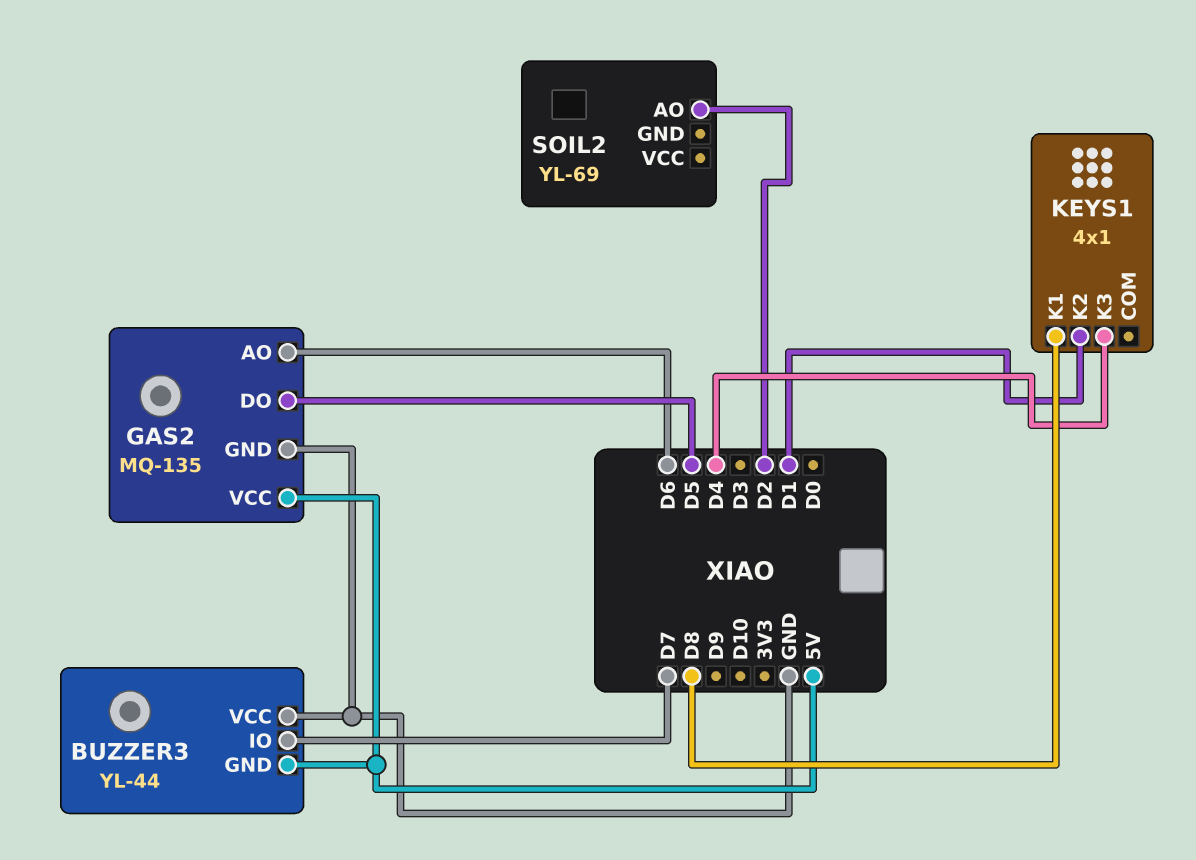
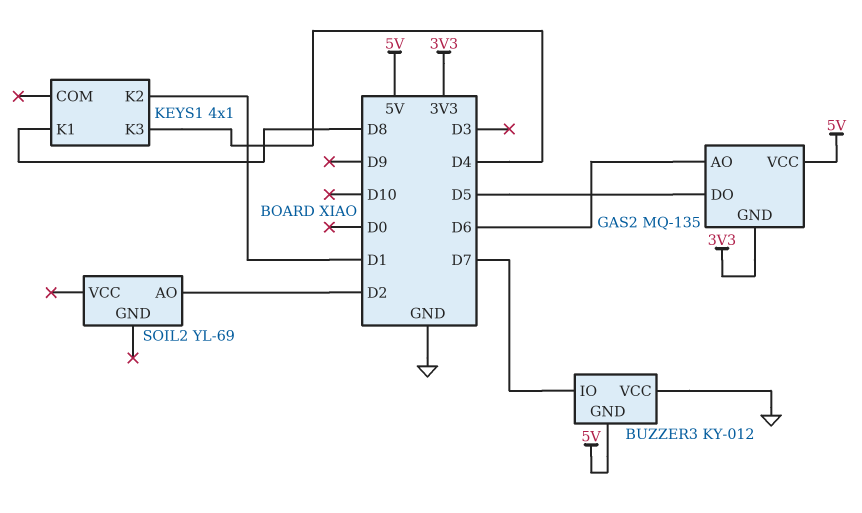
BUZZER3: YL-44 -> KY-012
GAS2 pin GND: GND -> 3V3

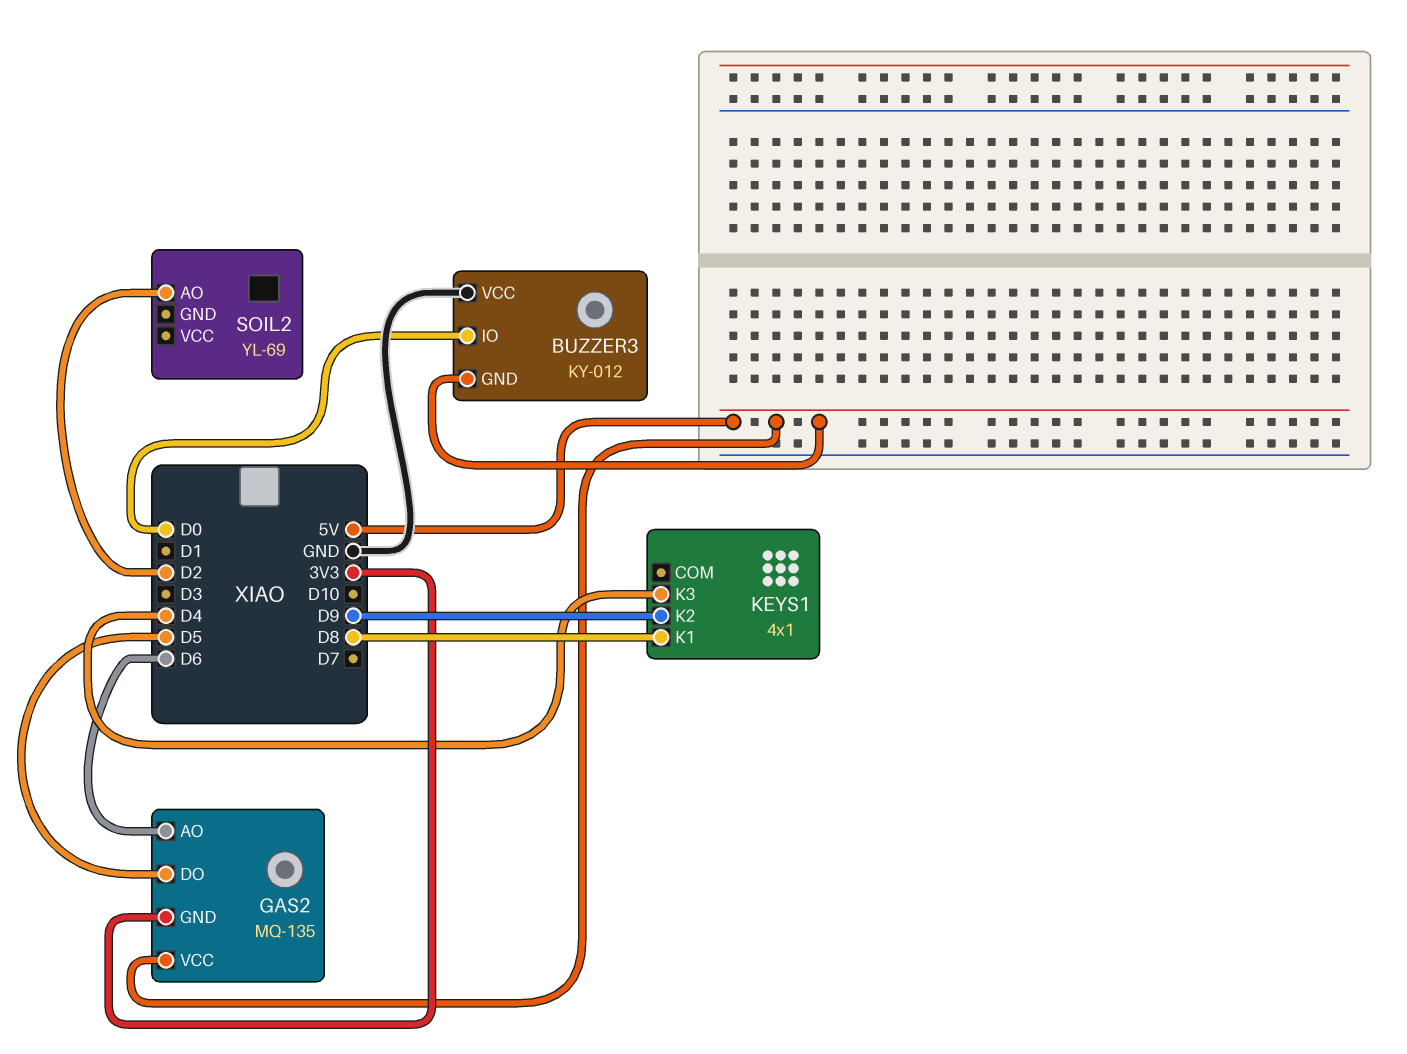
BUZZER3 pin IO: D7 -> D0
KEYS1 pin K2: D1 -> D9

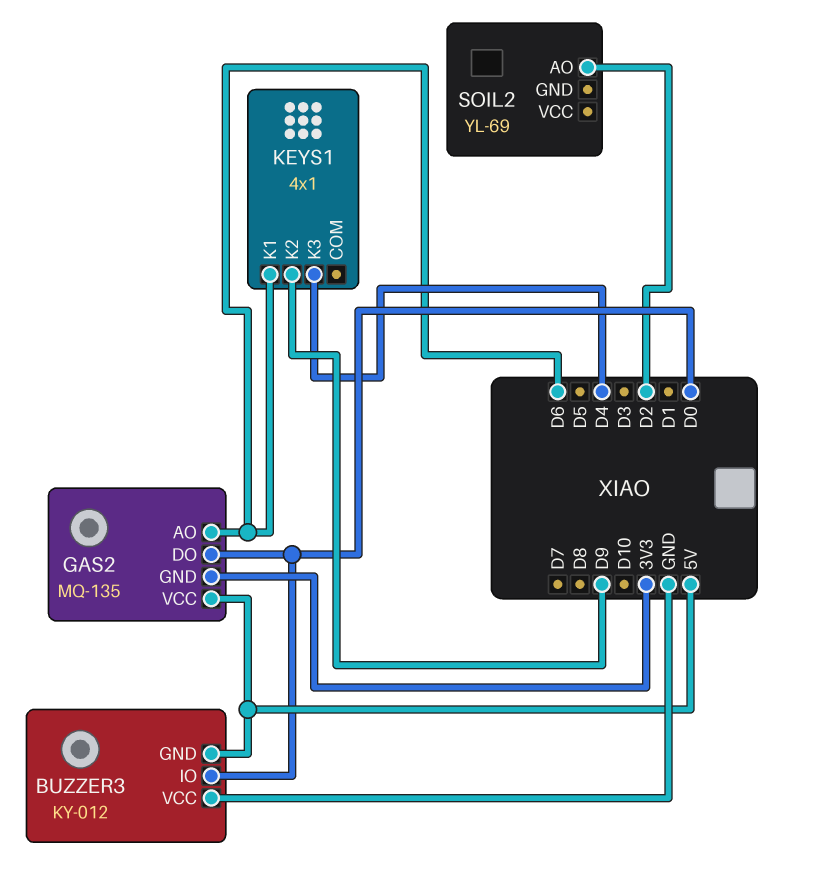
GAS2 pin DO: D5 -> D0
KEYS1 pin K1: D8 -> D6

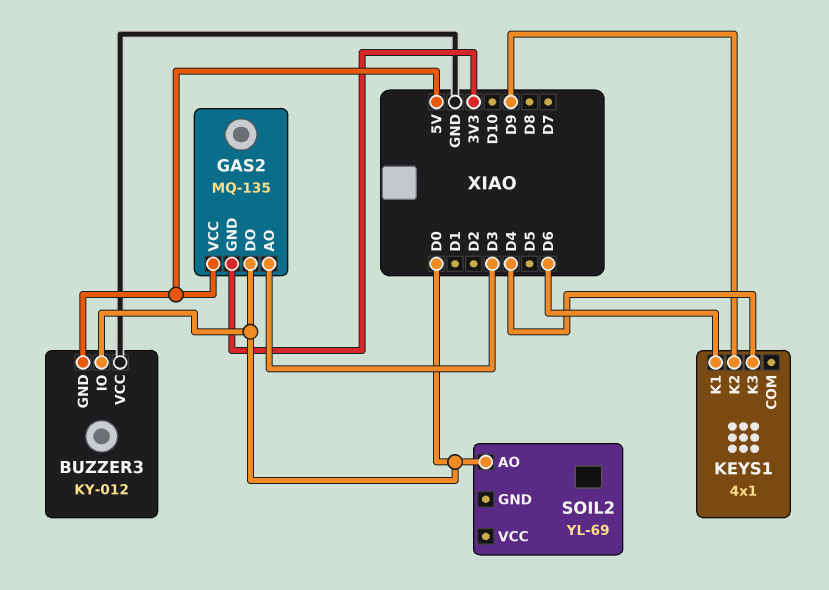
GAS2 pin AO: D6 -> D3
SOIL2 pin AO: D2 -> D0

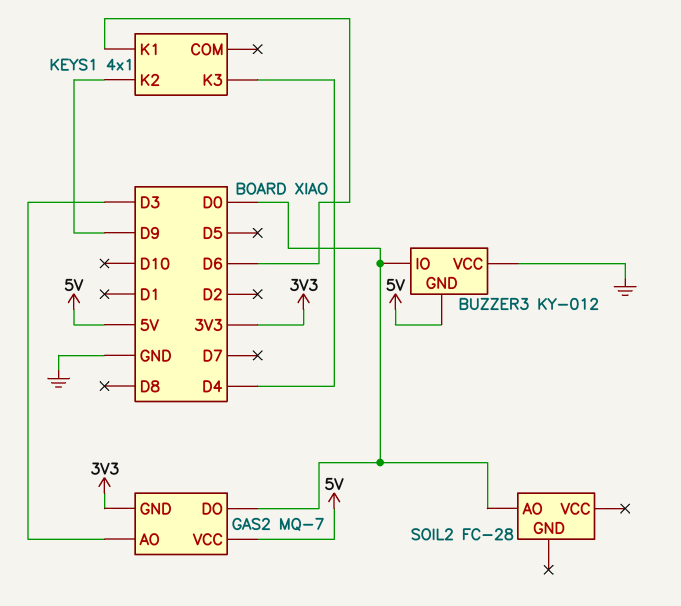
GAS2: MQ-135 -> MQ-7
SOIL2: YL-69 -> FC-28

